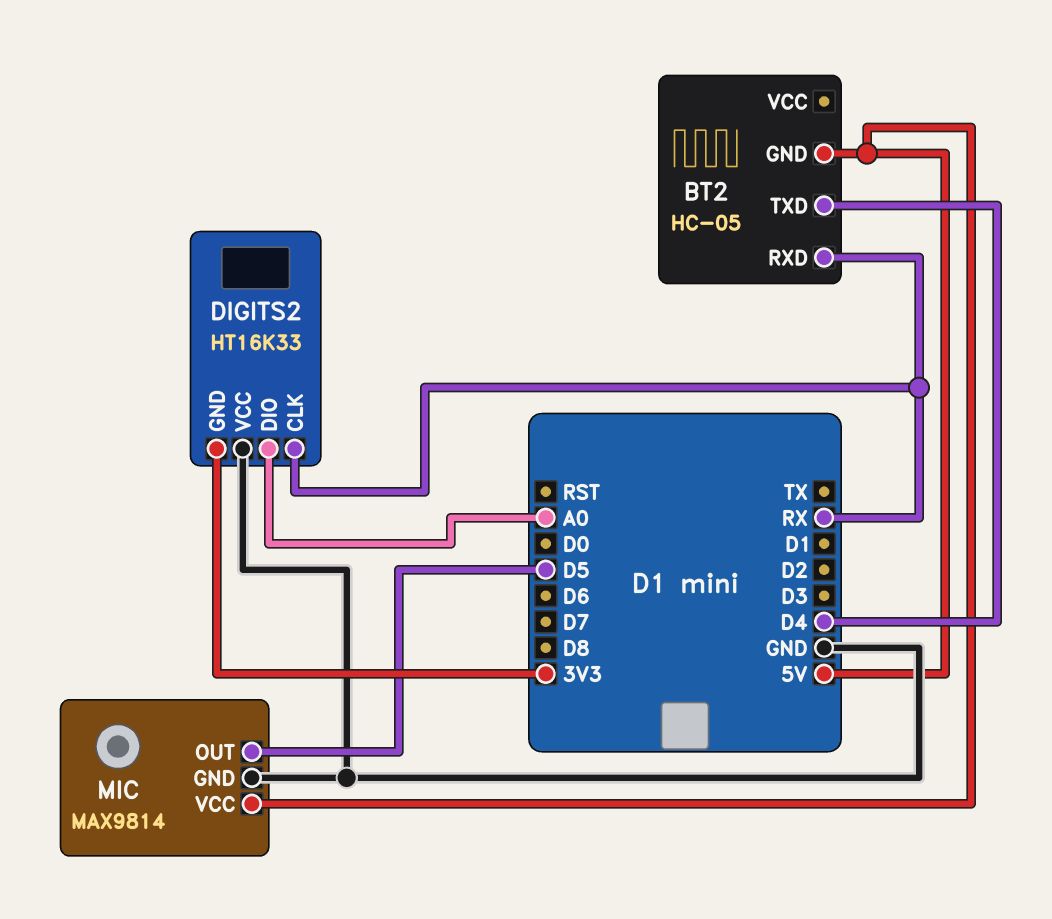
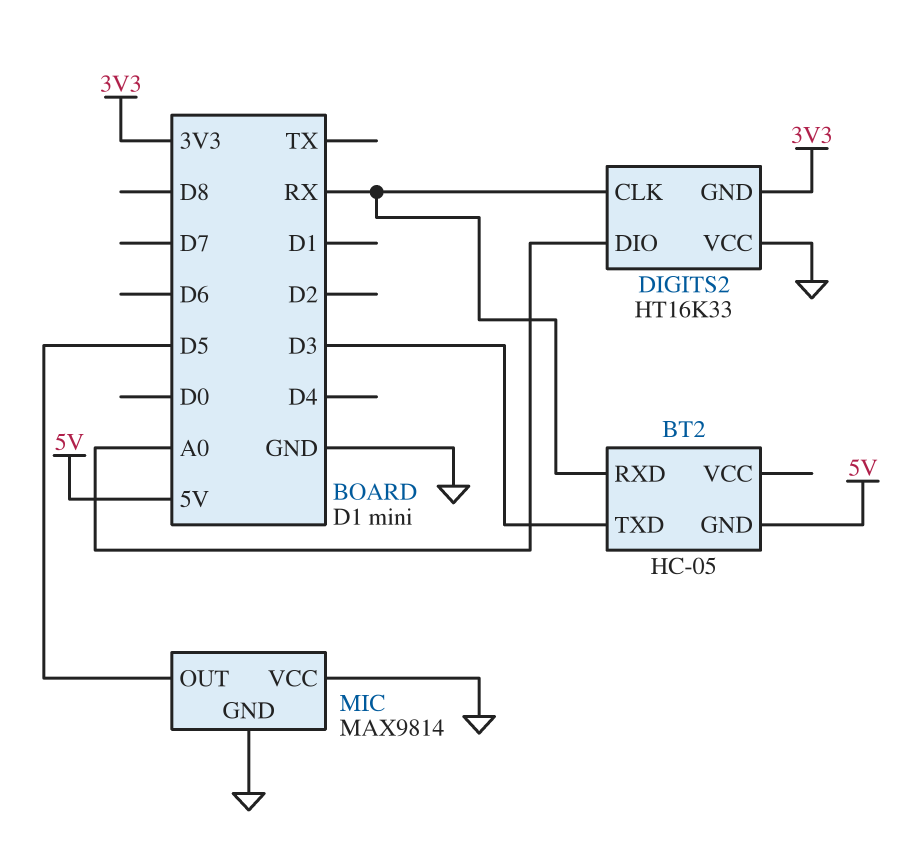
BT2 pin TXD: D4 -> D3
MIC pin VCC: 5V -> GND

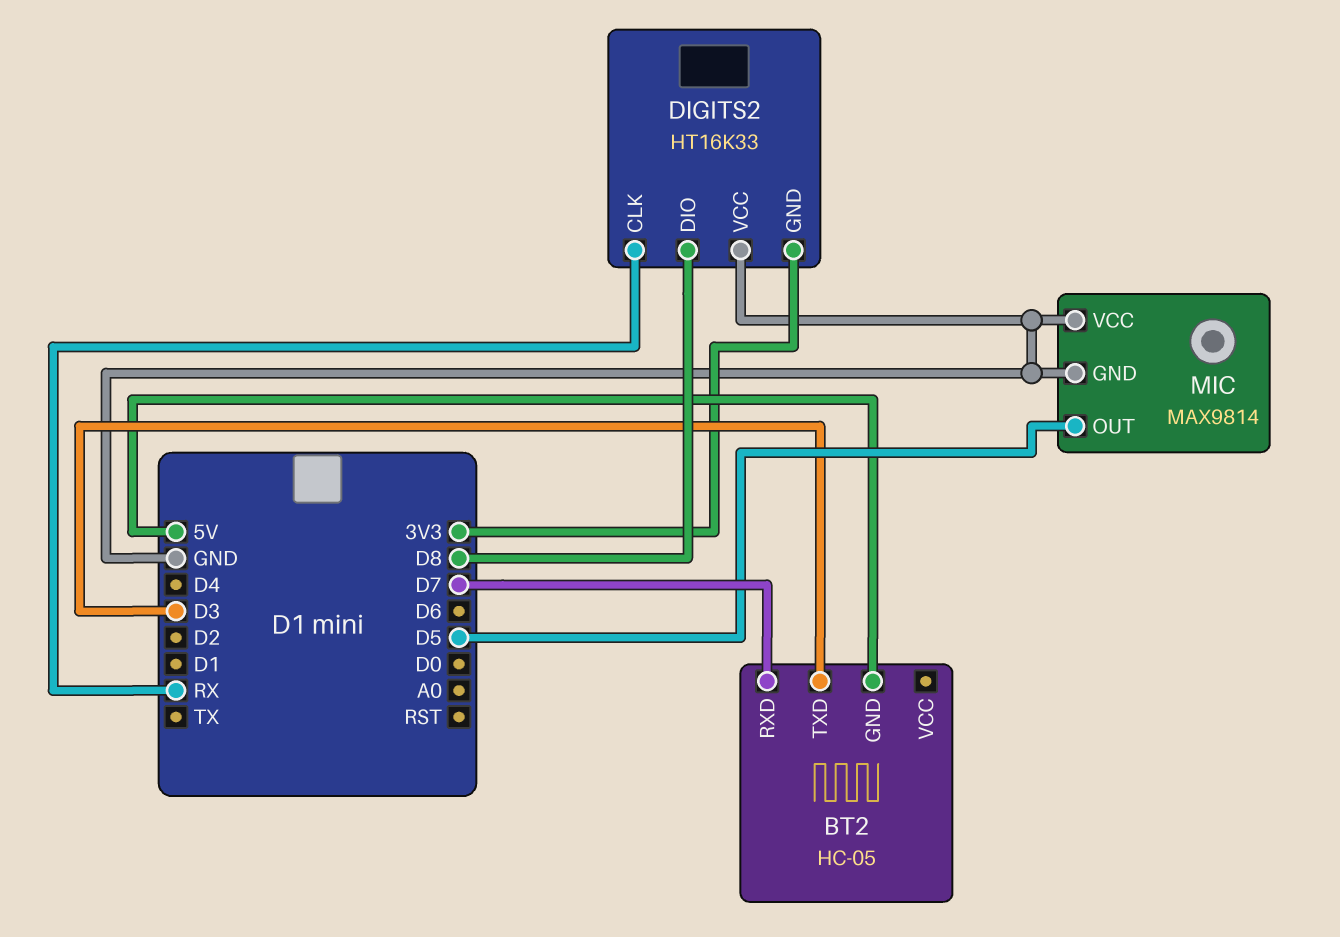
BT2 pin RXD: RX -> D7
DIGITS2 pin DIO: A0 -> D8

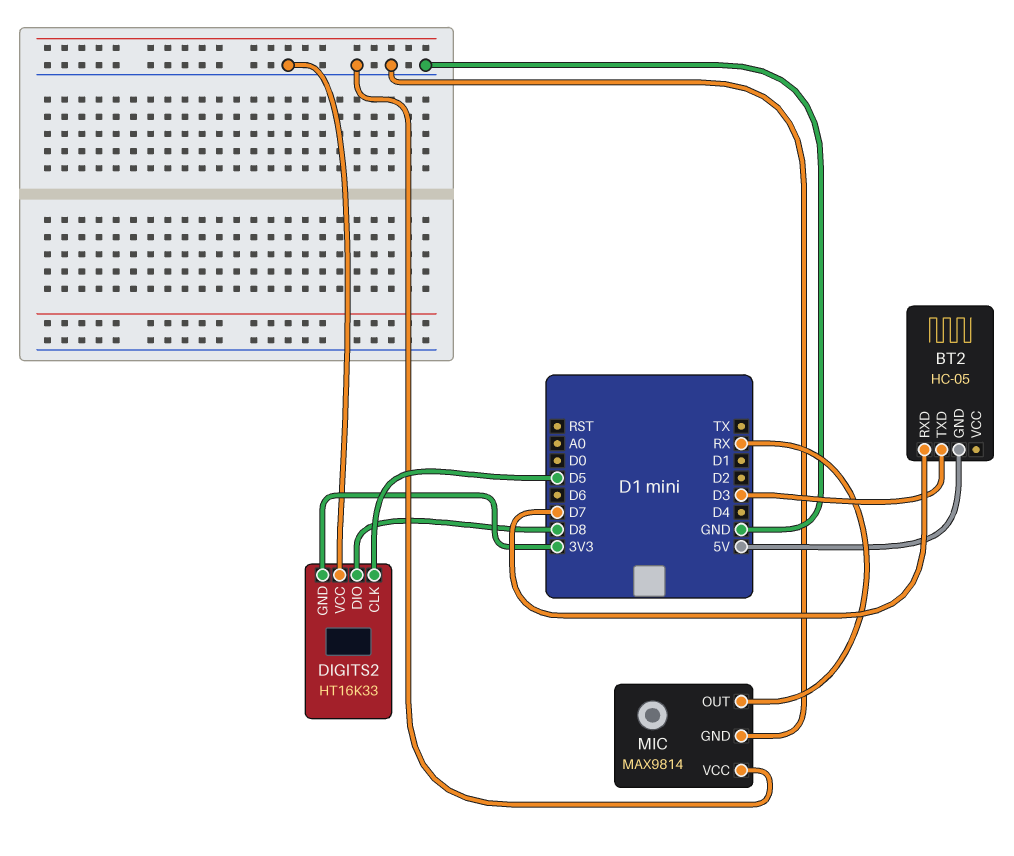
DIGITS2 pin CLK: RX -> D5
MIC pin OUT: D5 -> RX

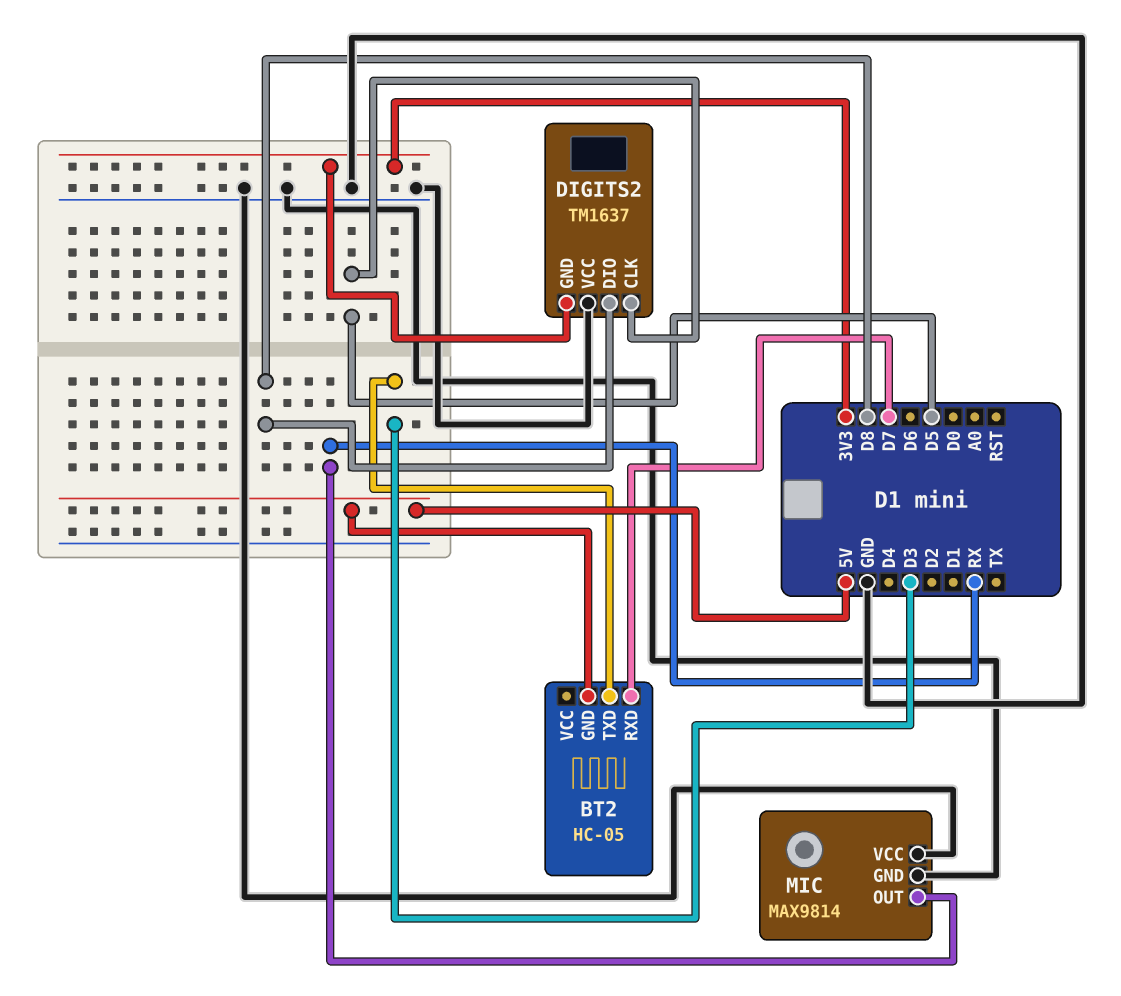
DIGITS2: HT16K33 -> TM1637

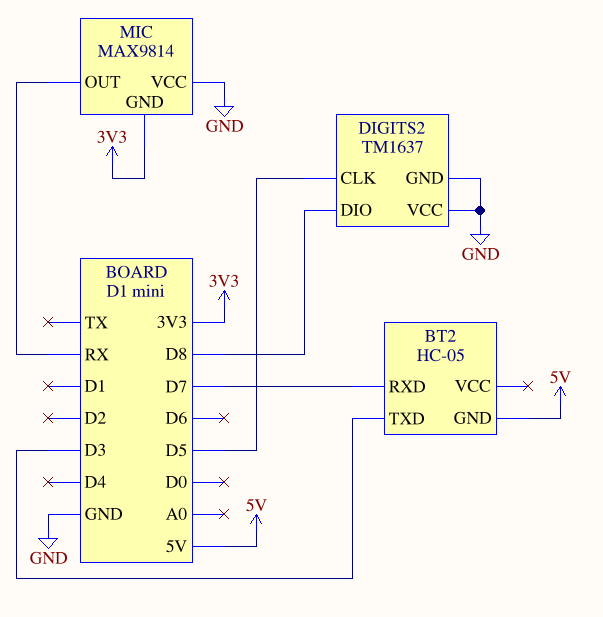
DIGITS2 pin GND: 3V3 -> GND
MIC pin GND: GND -> 3V3

